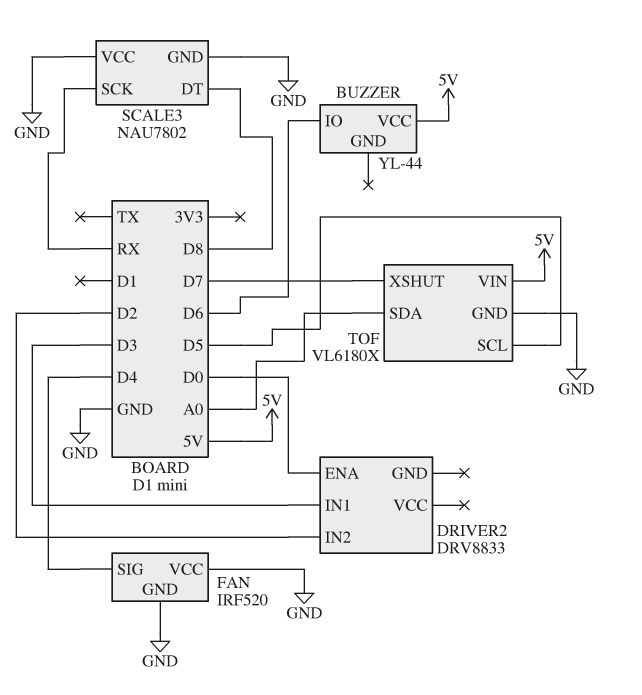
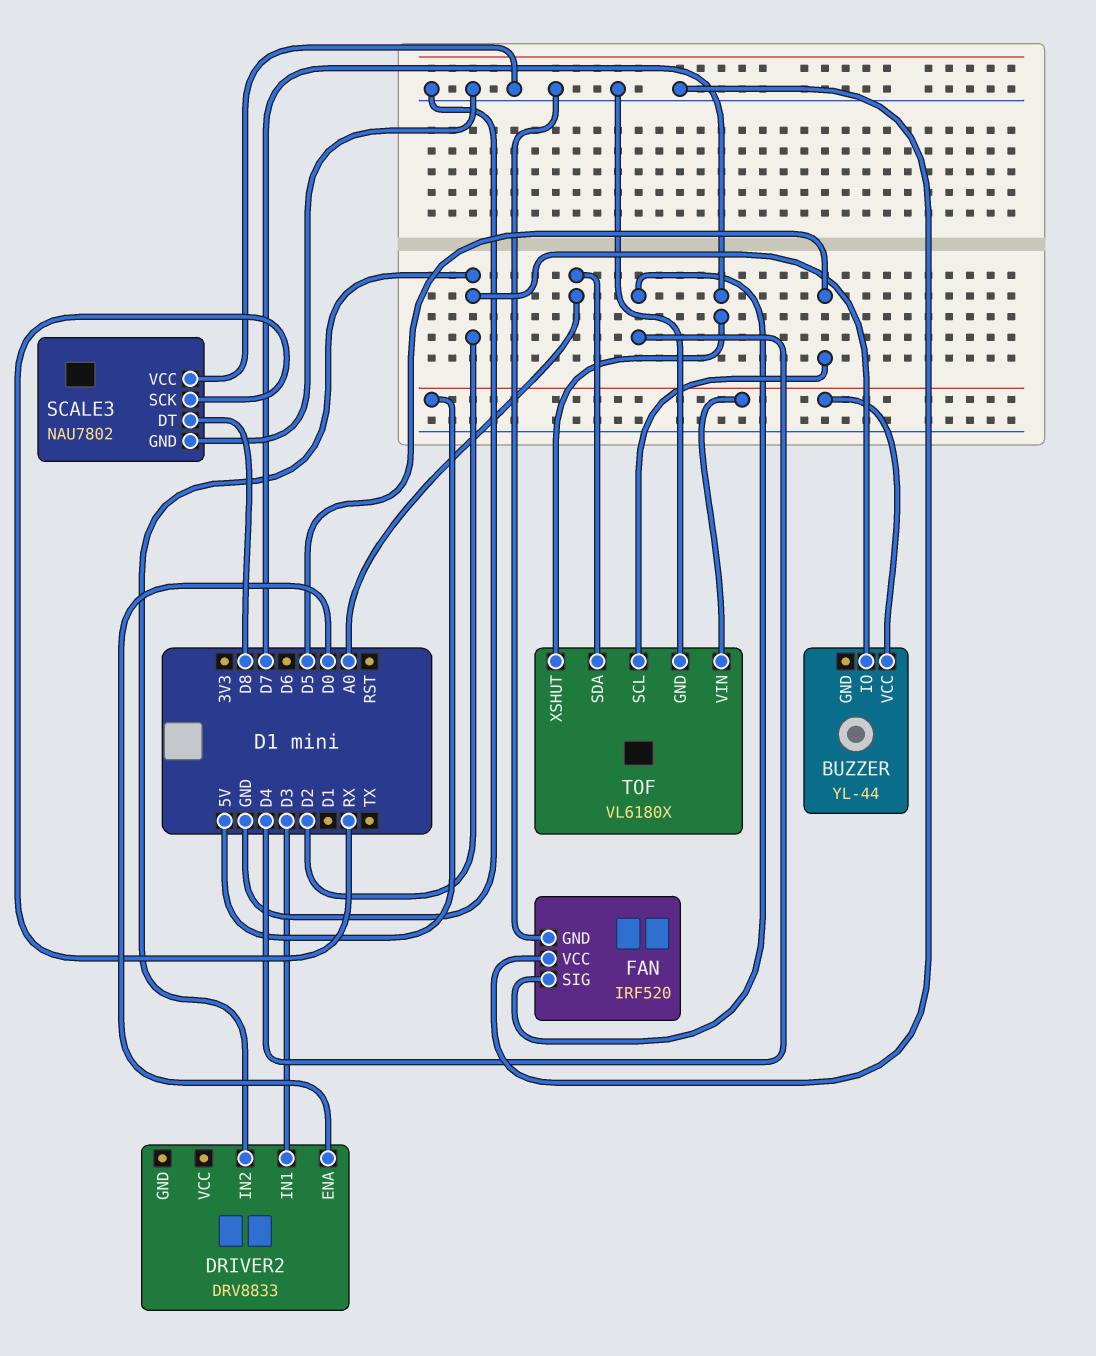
BUZZER pin IO: D6 -> D2

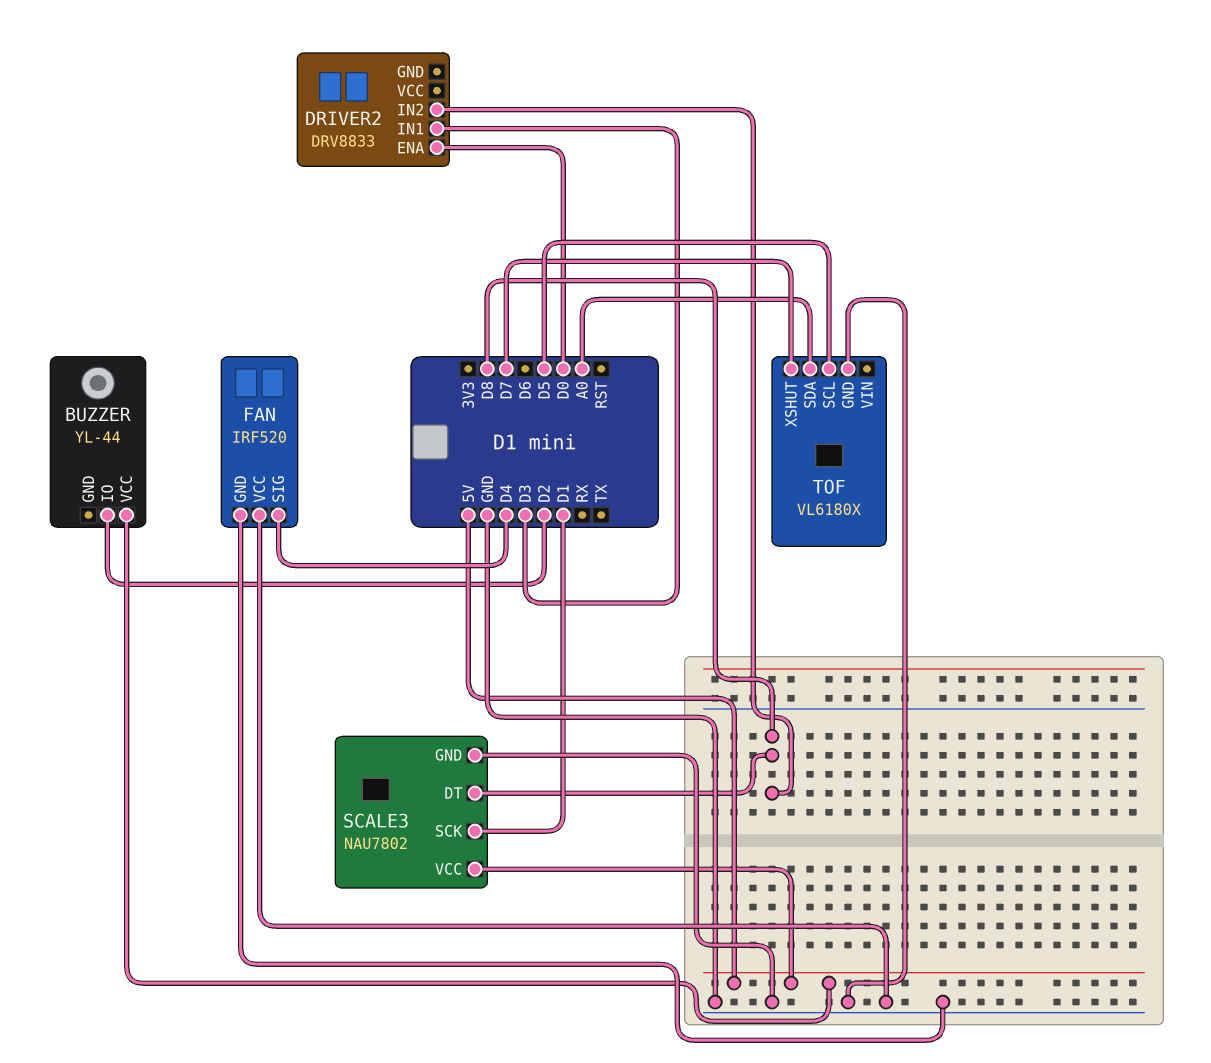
DRIVER2 pin IN2: D2 -> D8
SCALE3 pin SCK: RX -> D1
SCALE3 pin VCC: GND -> 5V
TOF pin VIN: 5V -> none

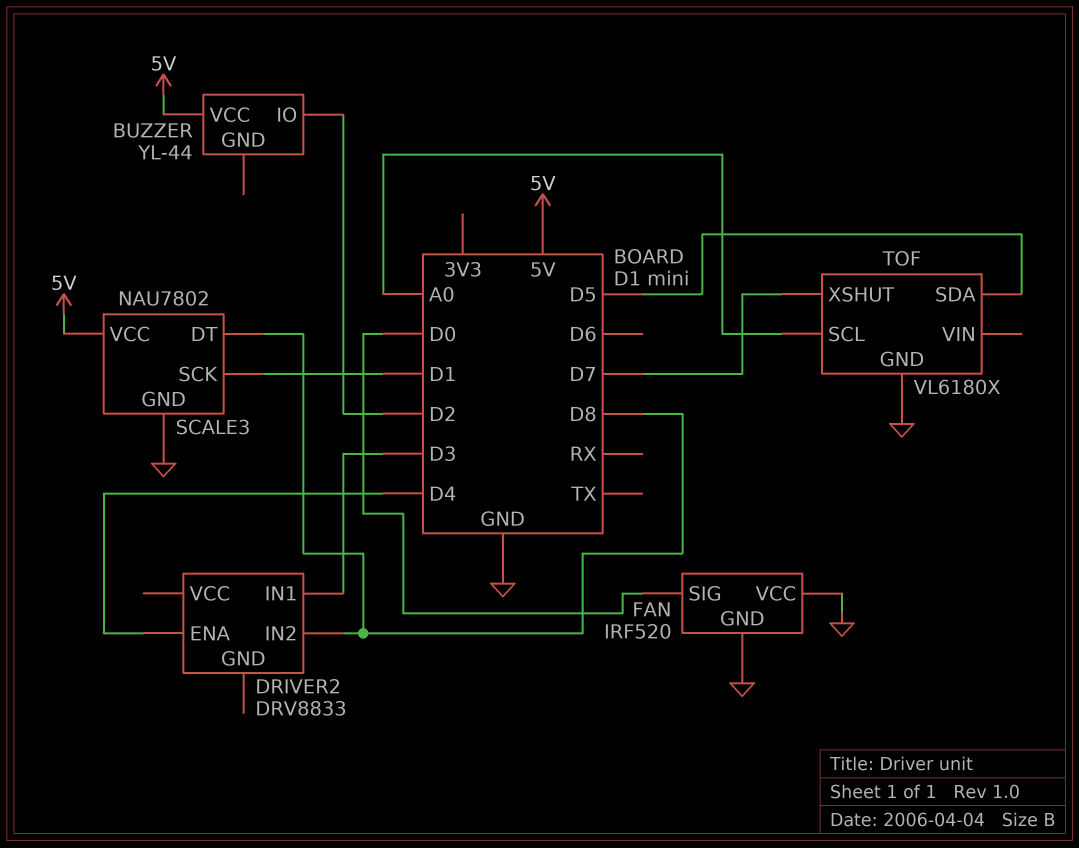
DRIVER2 pin ENA: D0 -> D4
FAN pin SIG: D4 -> D0
TOF pin SCL: D5 -> A0
TOF pin SDA: A0 -> D5

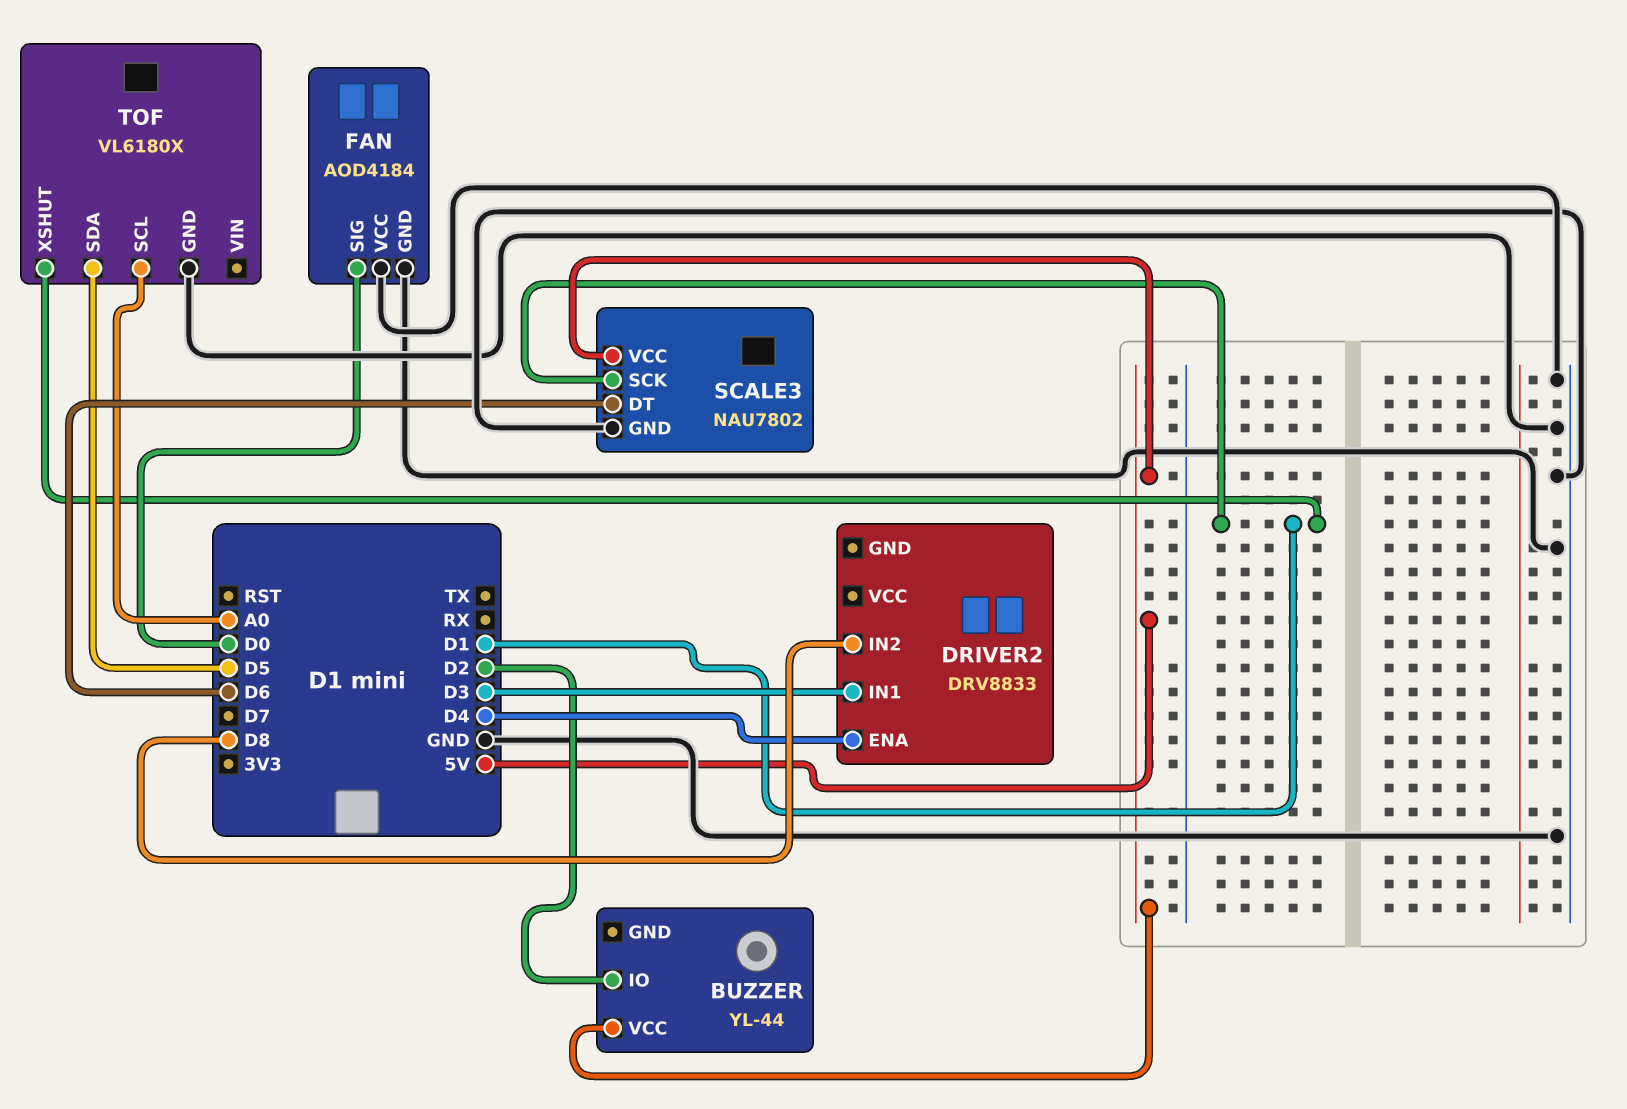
FAN: IRF520 -> AOD4184
SCALE3 pin DT: D8 -> D6
TOF pin XSHUT: D7 -> D1

